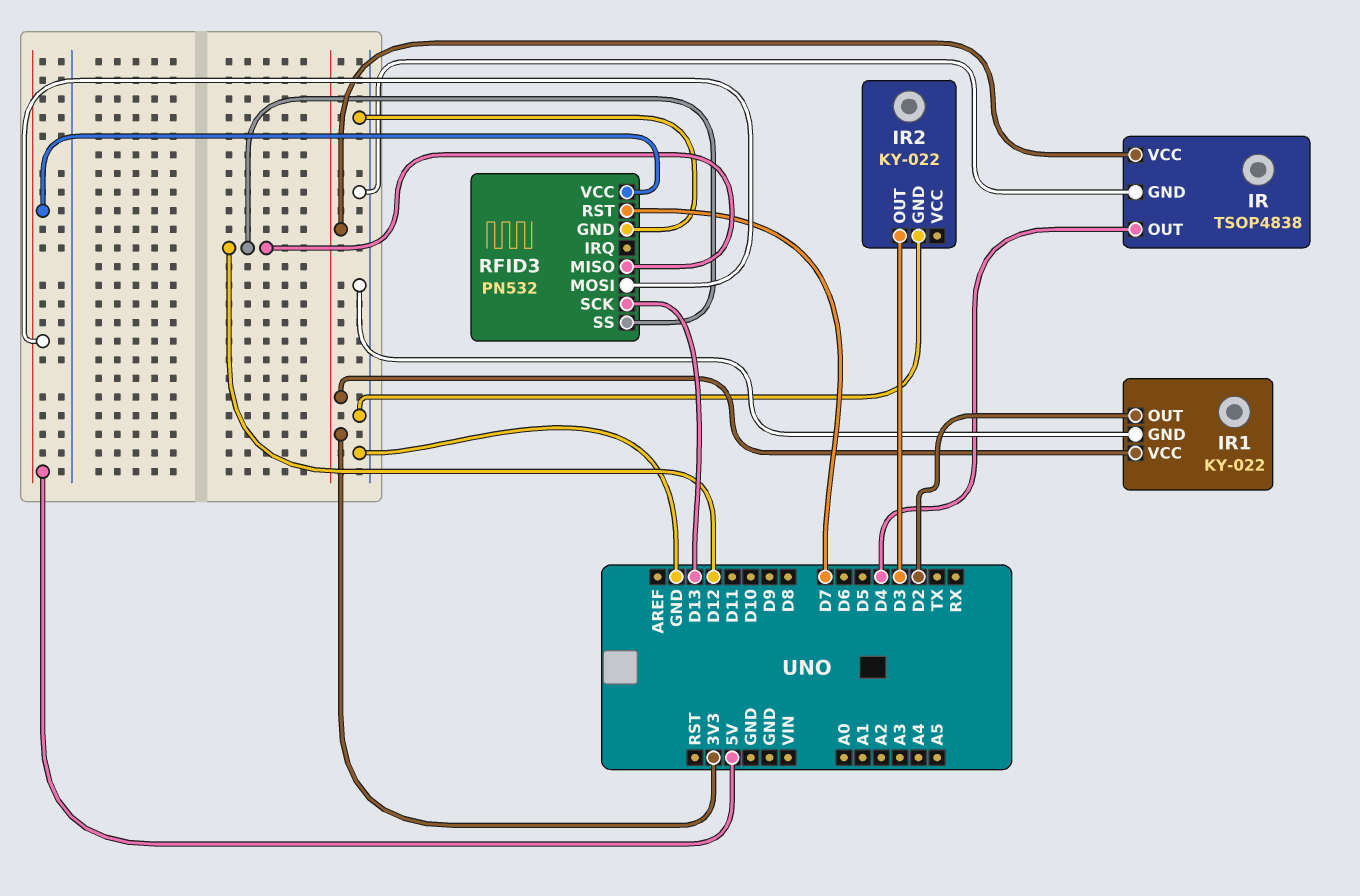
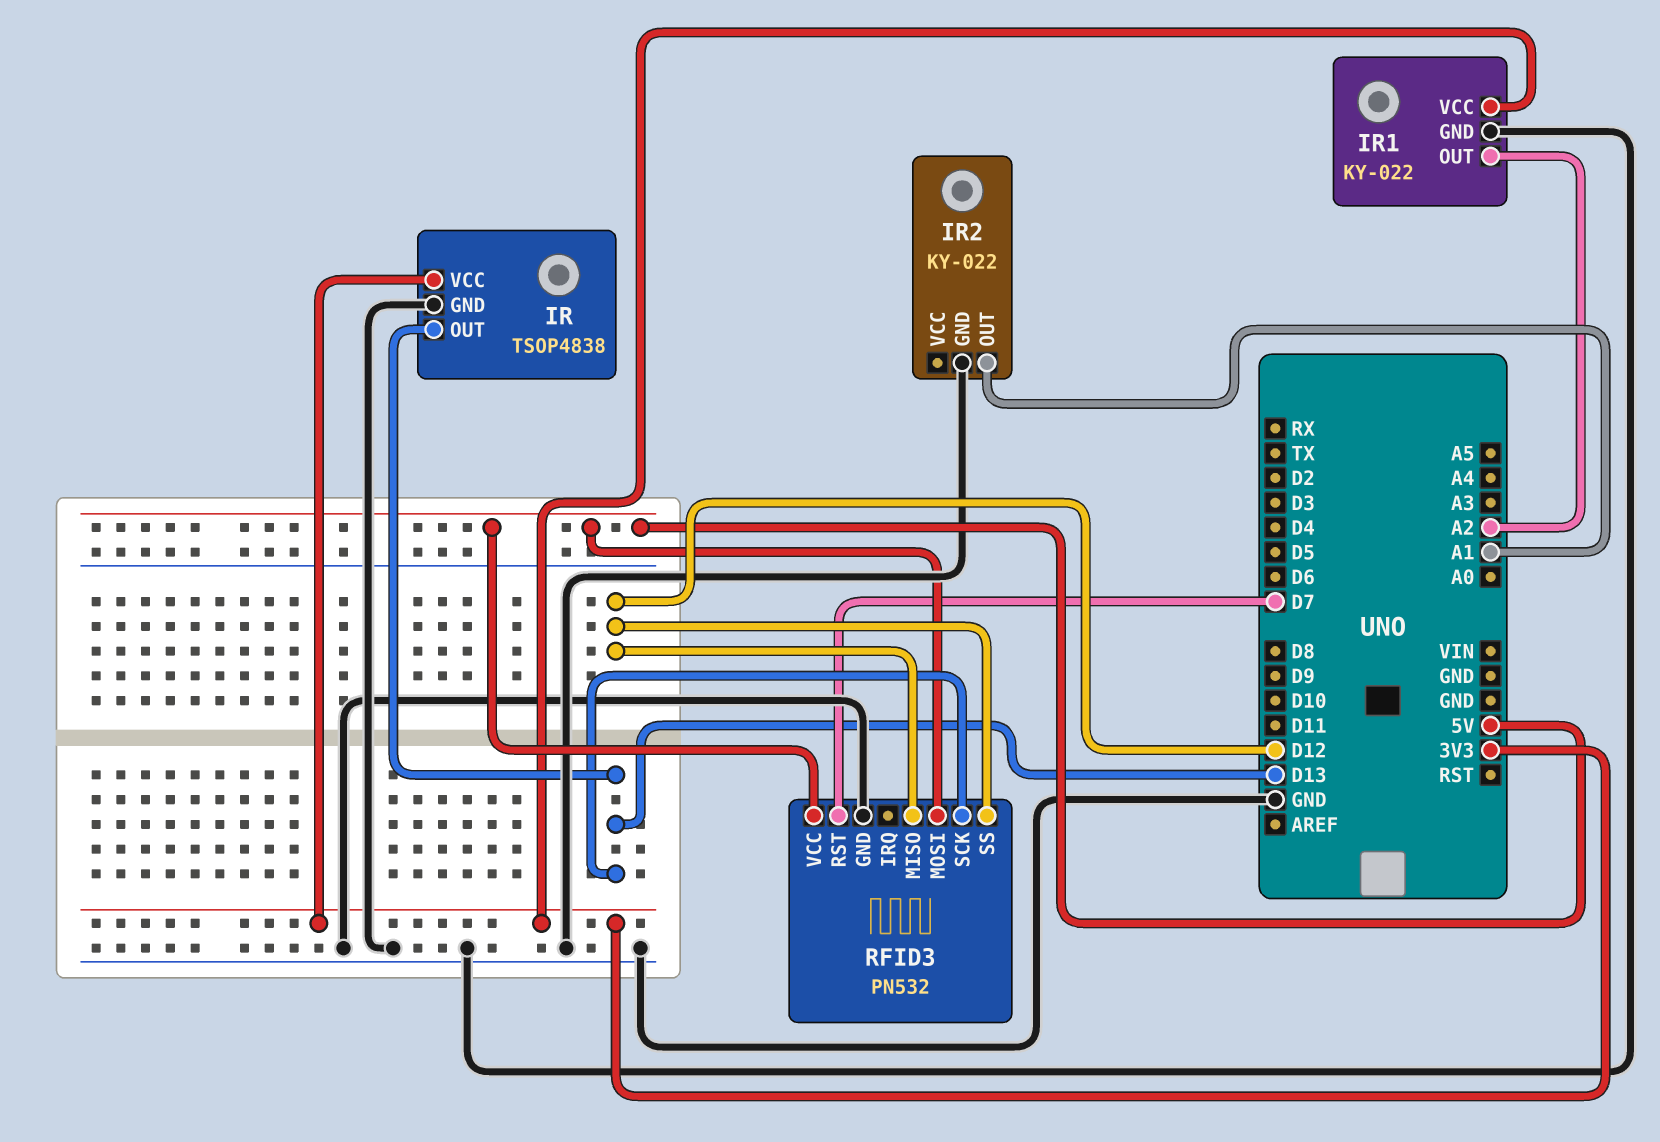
IR pin OUT: D4 -> D13
IR1 pin OUT: D2 -> A2
IR2 pin OUT: D3 -> A1

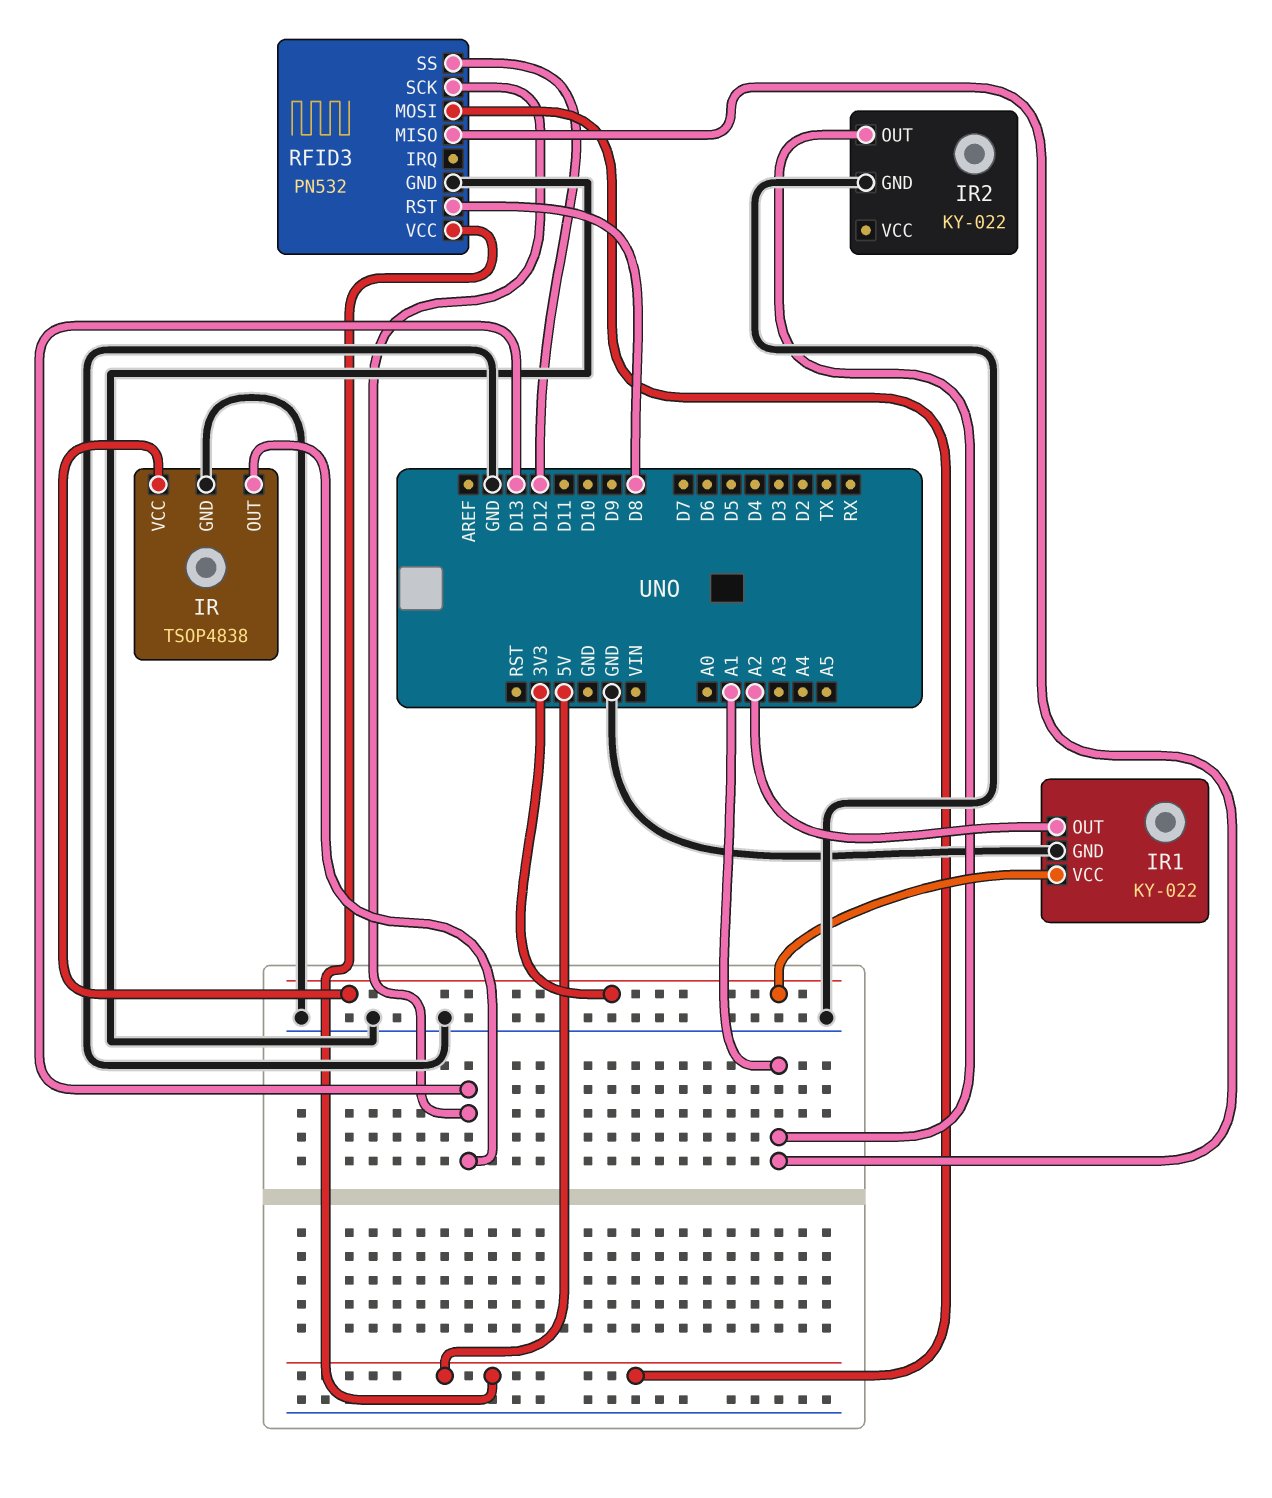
RFID3 pin MISO: D12 -> A1
RFID3 pin RST: D7 -> D8

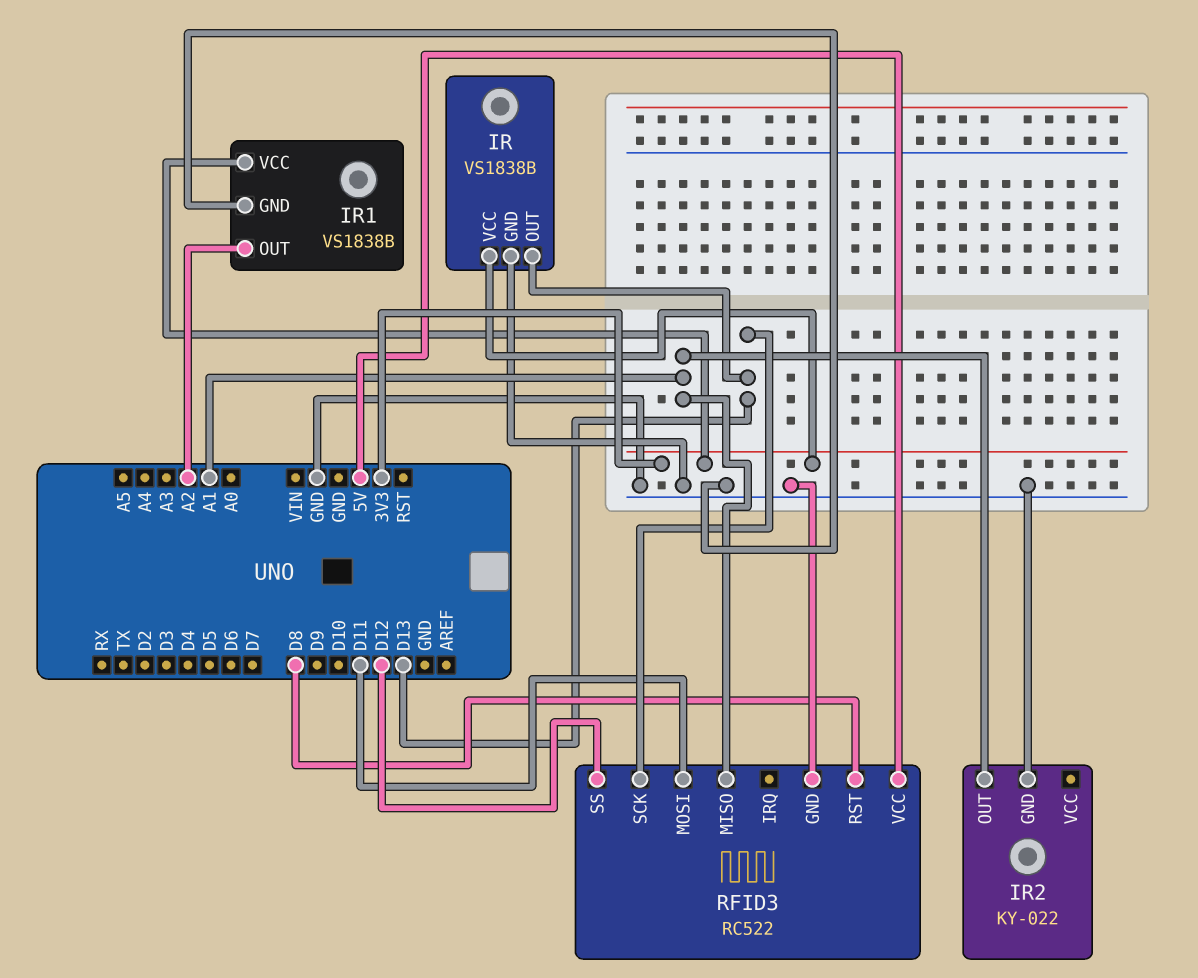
IR: TSOP4838 -> VS1838B
IR1: KY-022 -> VS1838B
RFID3: PN532 -> RC522
RFID3 pin MOSI: 5V -> D11

